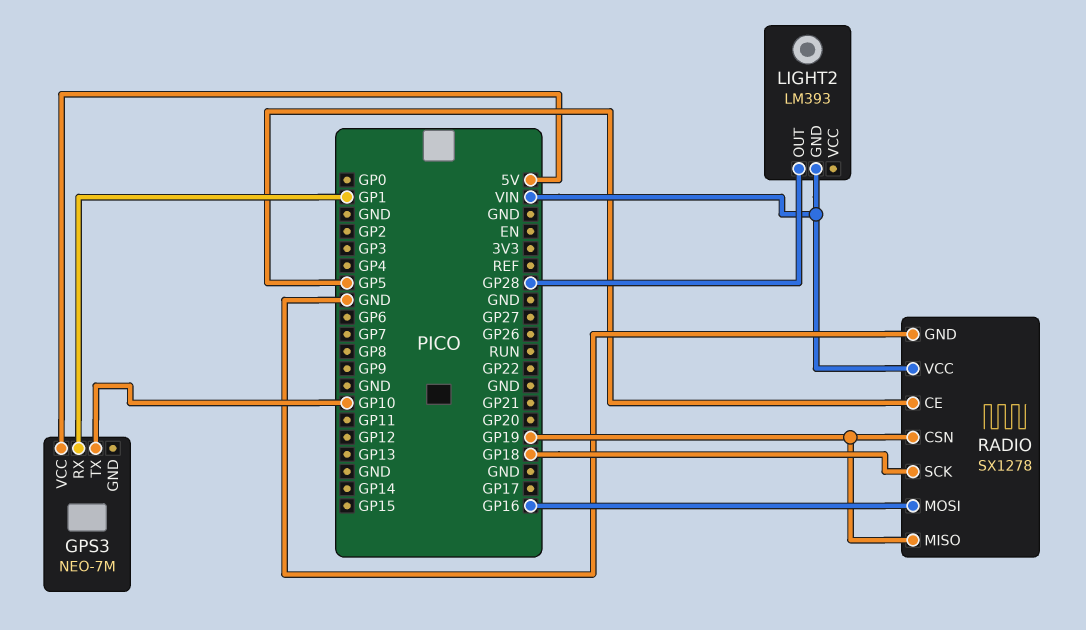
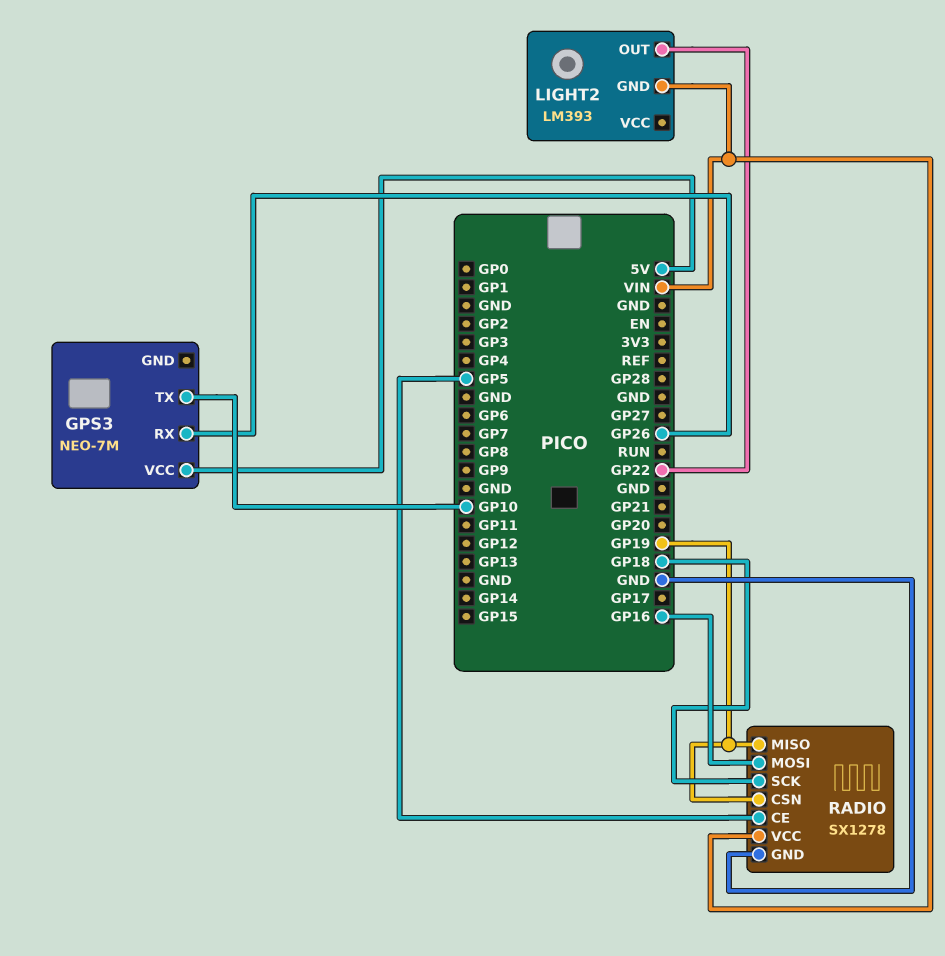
GPS3 pin RX: GP1 -> GP26
LIGHT2 pin OUT: GP28 -> GP22

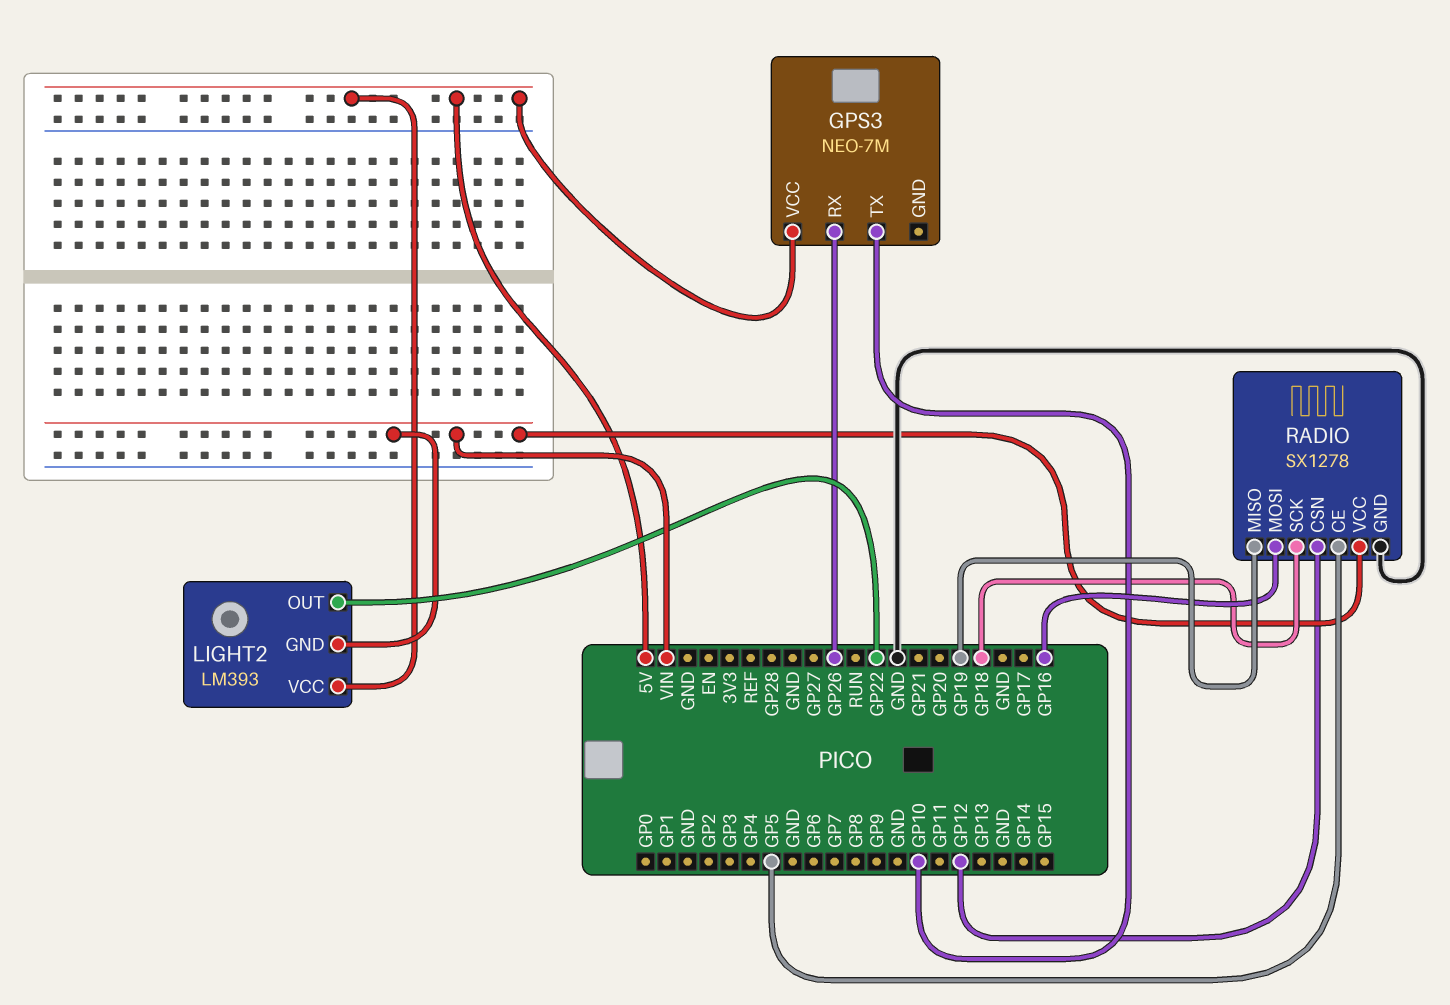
LIGHT2 pin VCC: none -> 5V
RADIO pin CSN: GP19 -> GP12

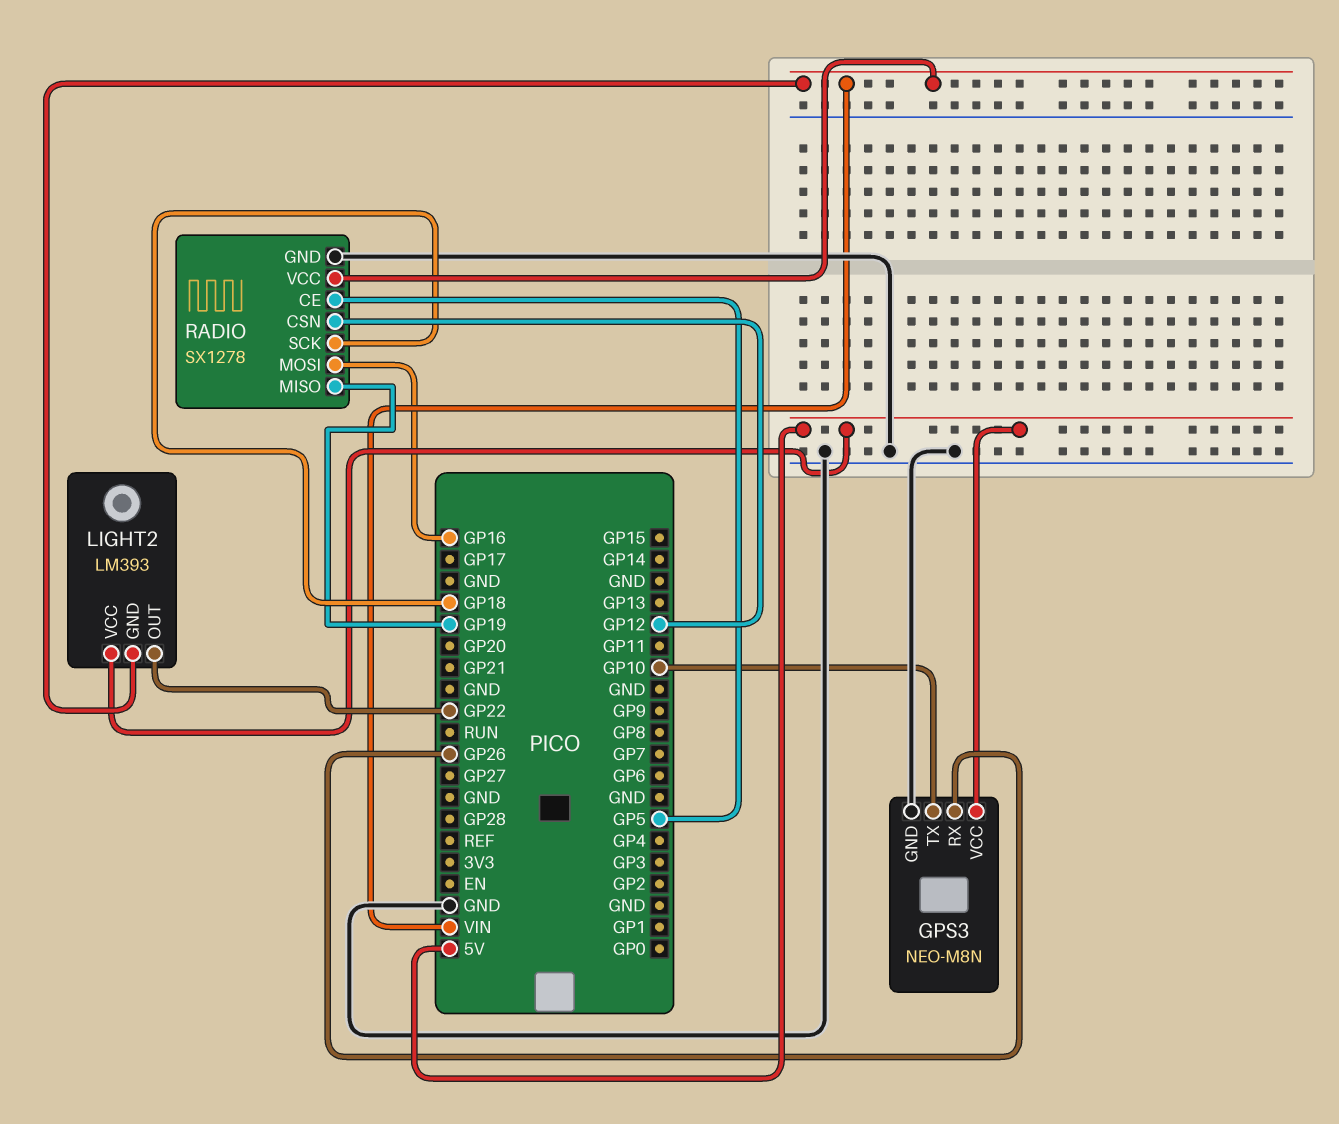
GPS3: NEO-7M -> NEO-M8N
GPS3 pin GND: none -> GND

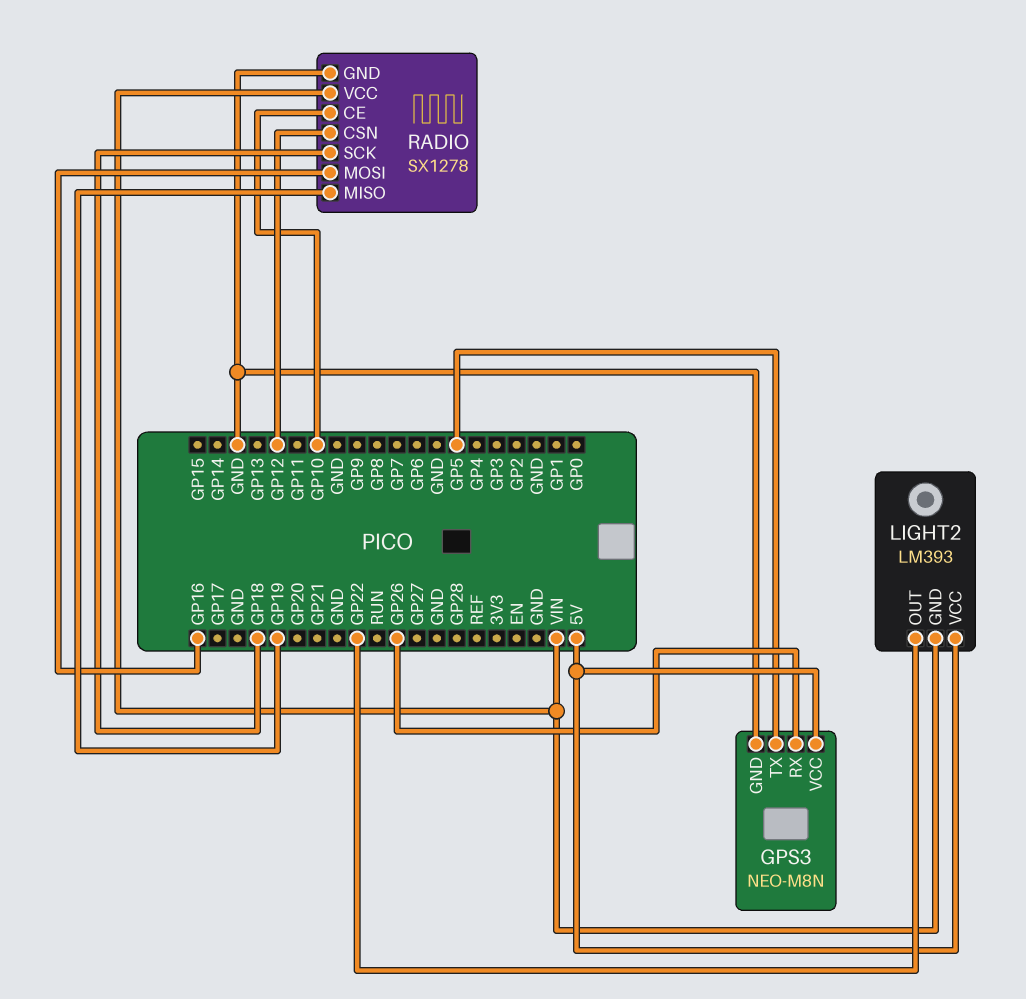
GPS3 pin TX: GP10 -> GP5
RADIO pin CE: GP5 -> GP10

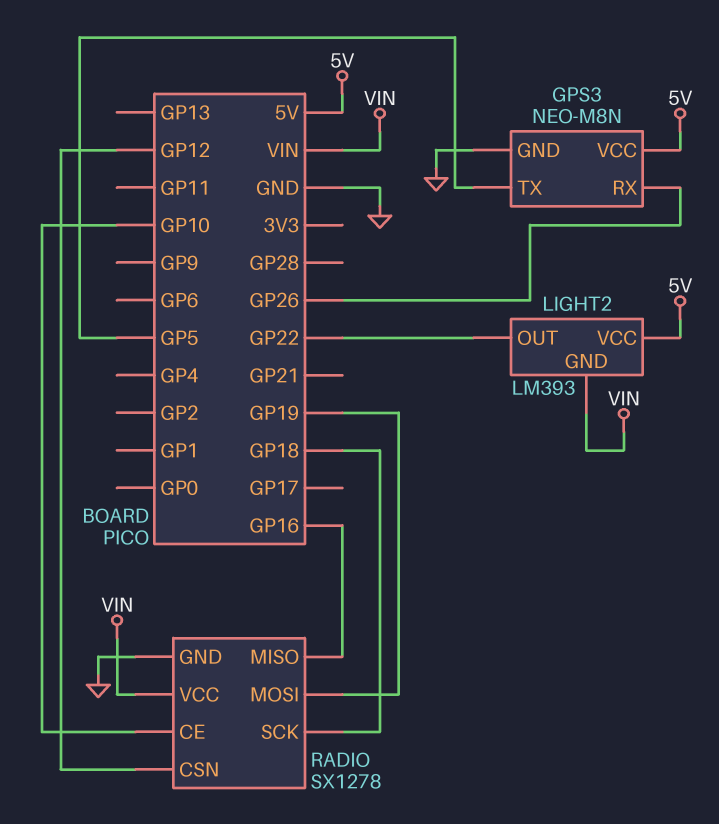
RADIO pin MISO: GP19 -> GP16
RADIO pin MOSI: GP16 -> GP19

